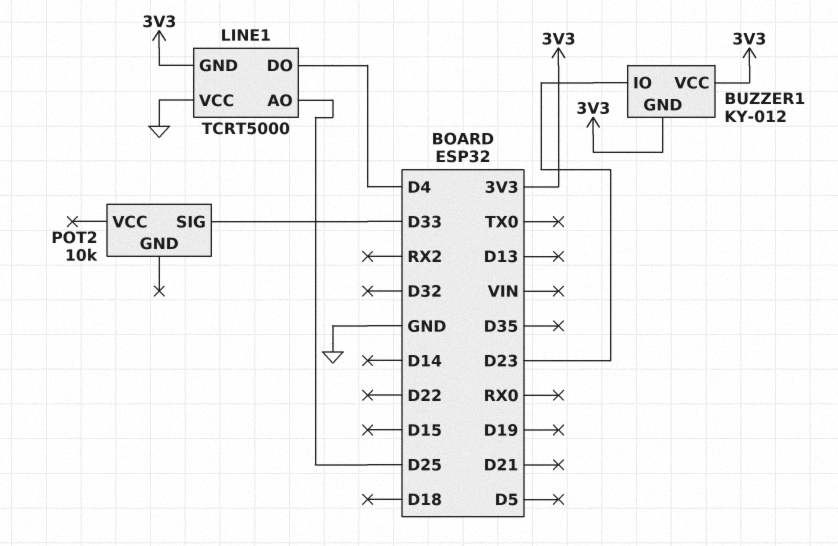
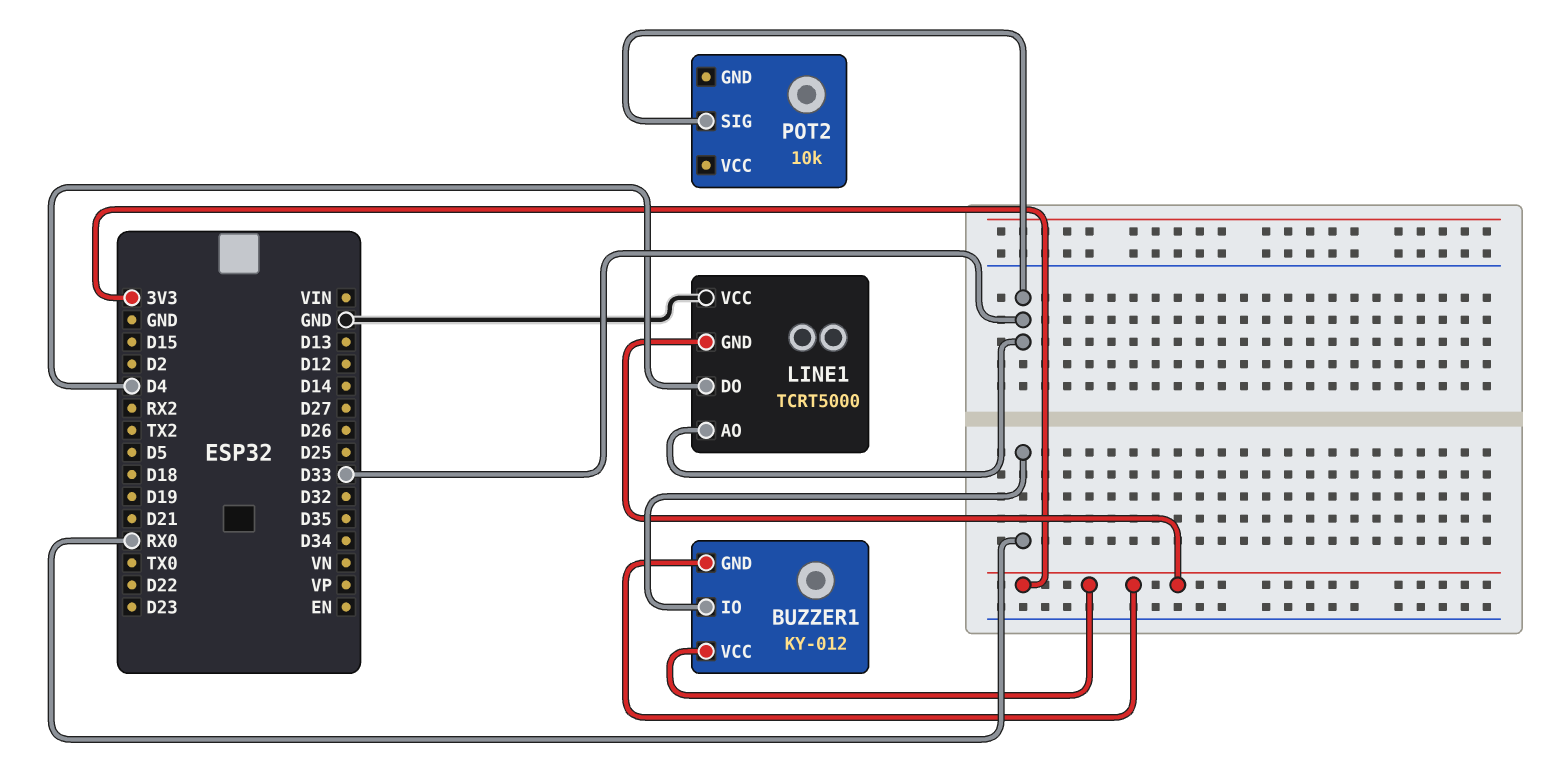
BUZZER1 pin IO: D23 -> RX0
LINE1 pin AO: D25 -> D33

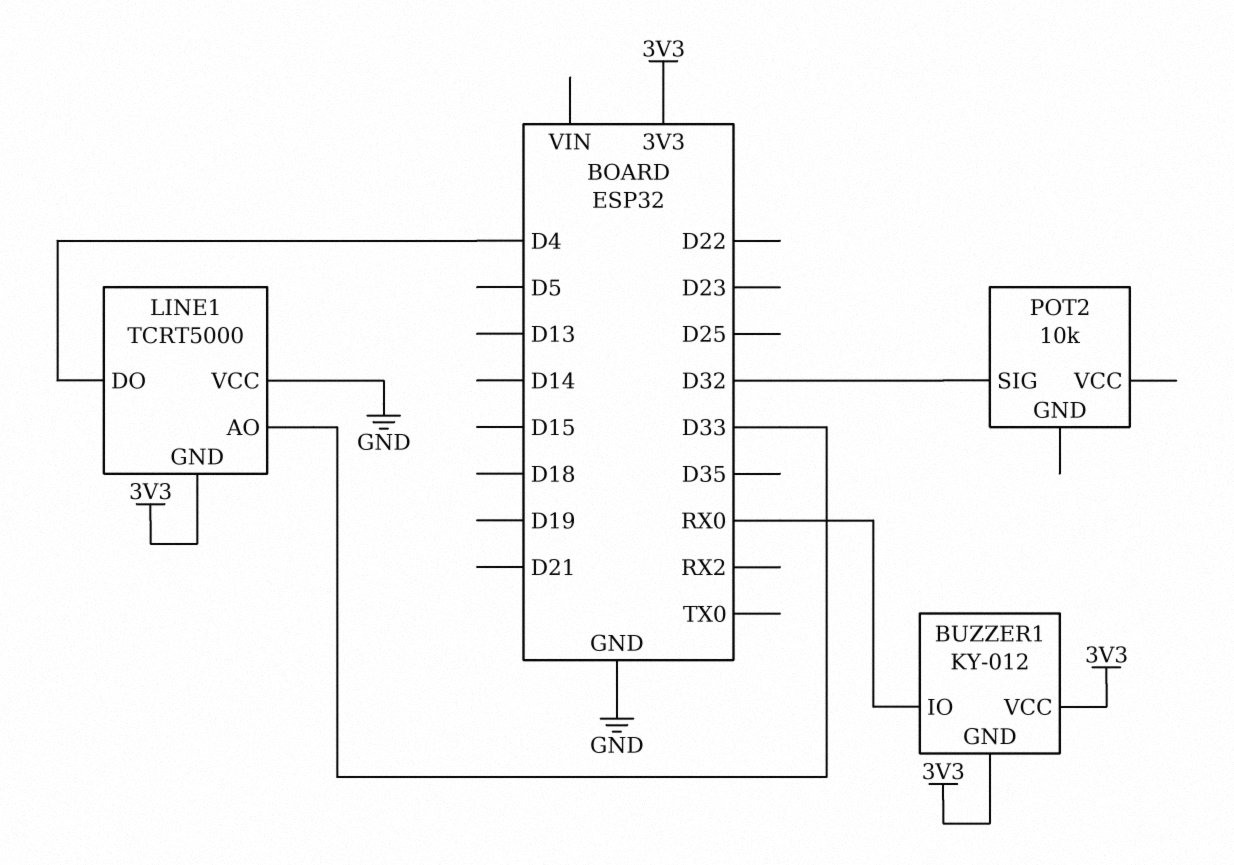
POT2 pin SIG: D33 -> D32

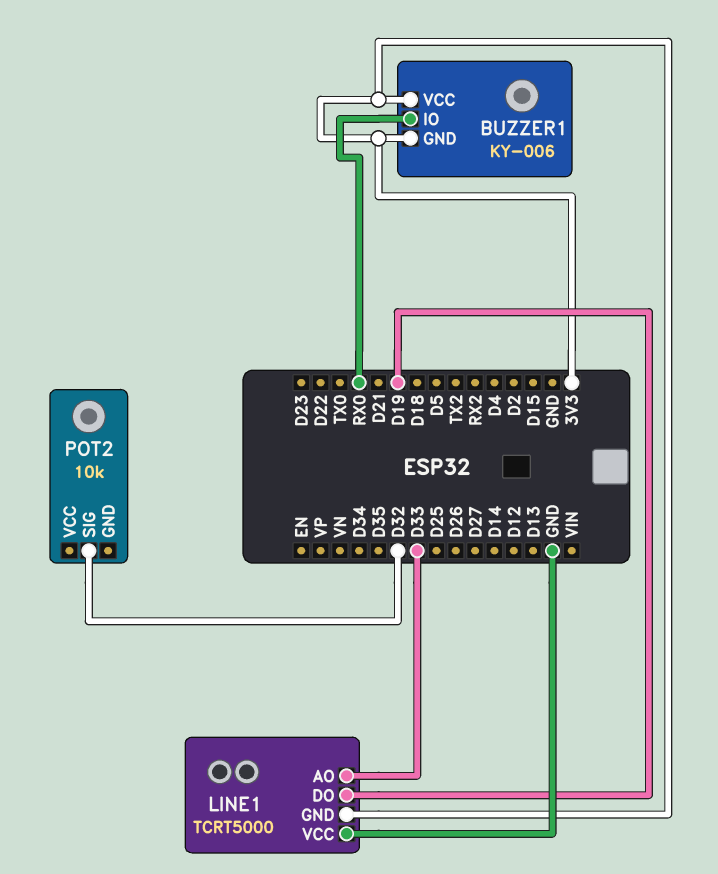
BUZZER1: KY-012 -> KY-006
LINE1 pin DO: D4 -> D19

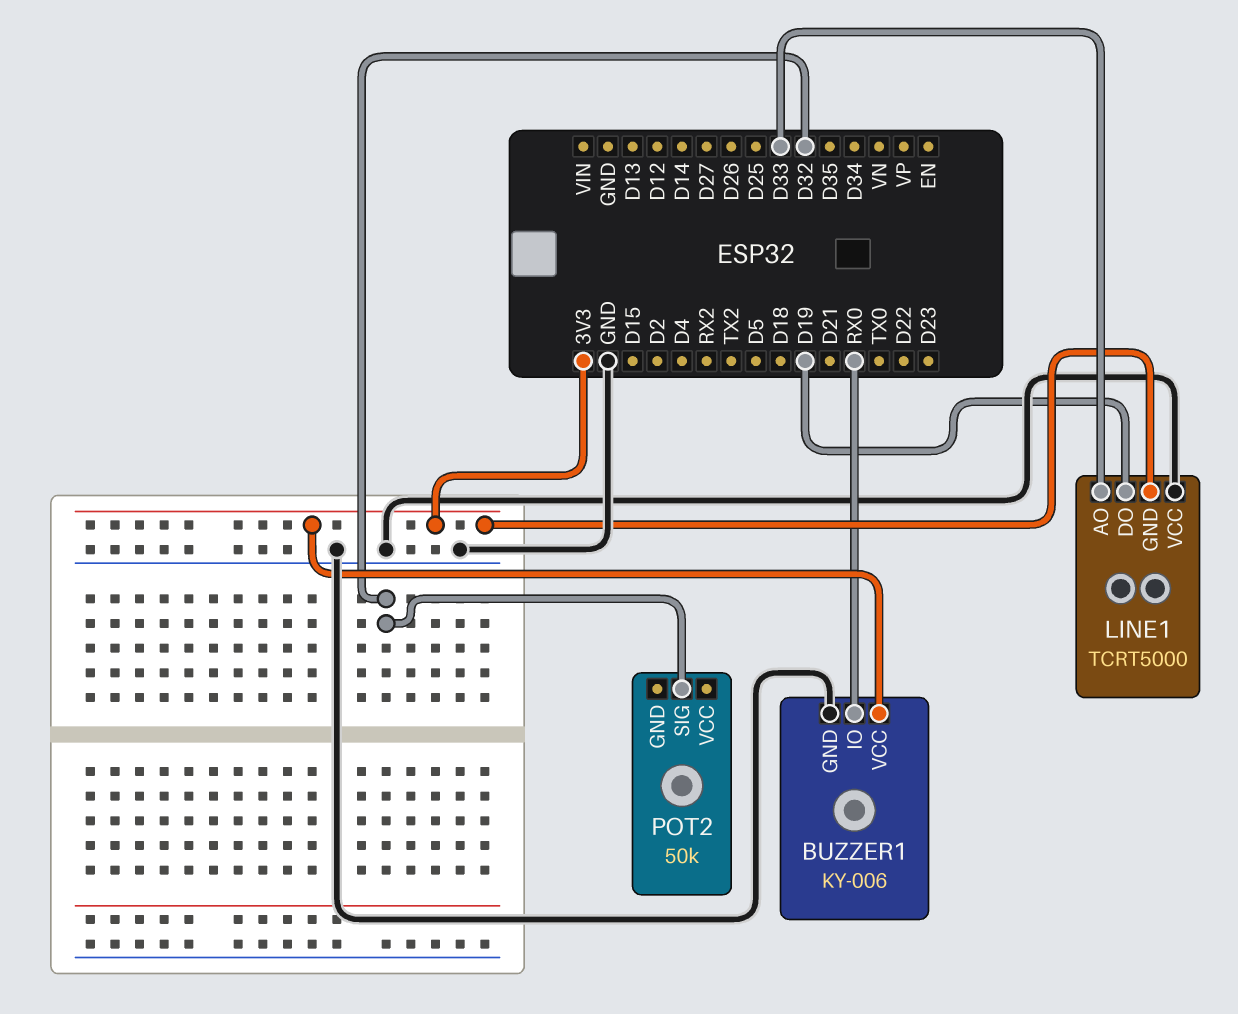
BUZZER1 pin GND: 3V3 -> GND
POT2: 10k -> 50k

